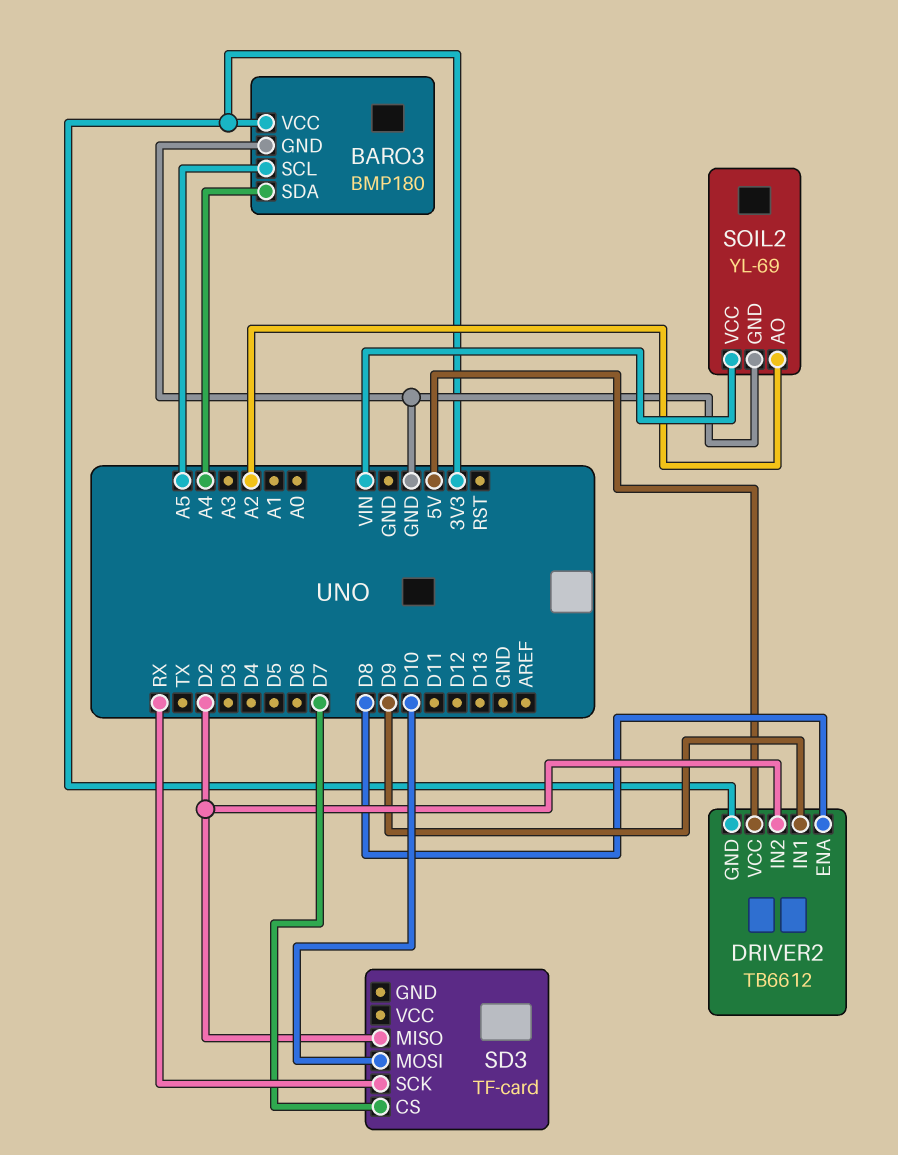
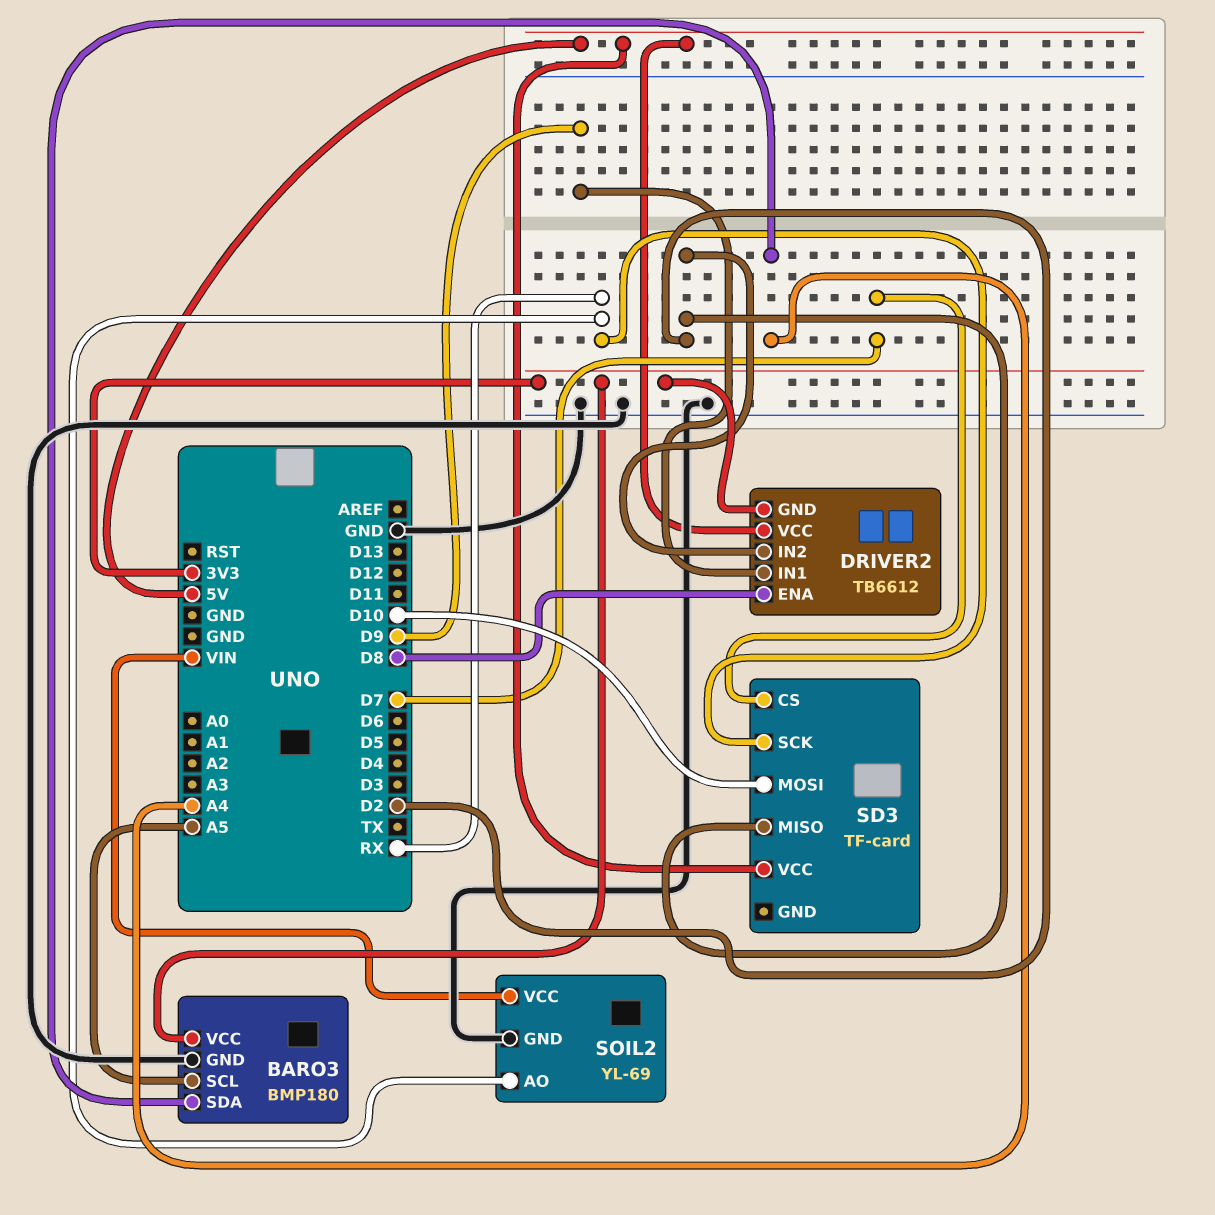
SD3 pin VCC: none -> 5V
SOIL2 pin AO: A2 -> RX

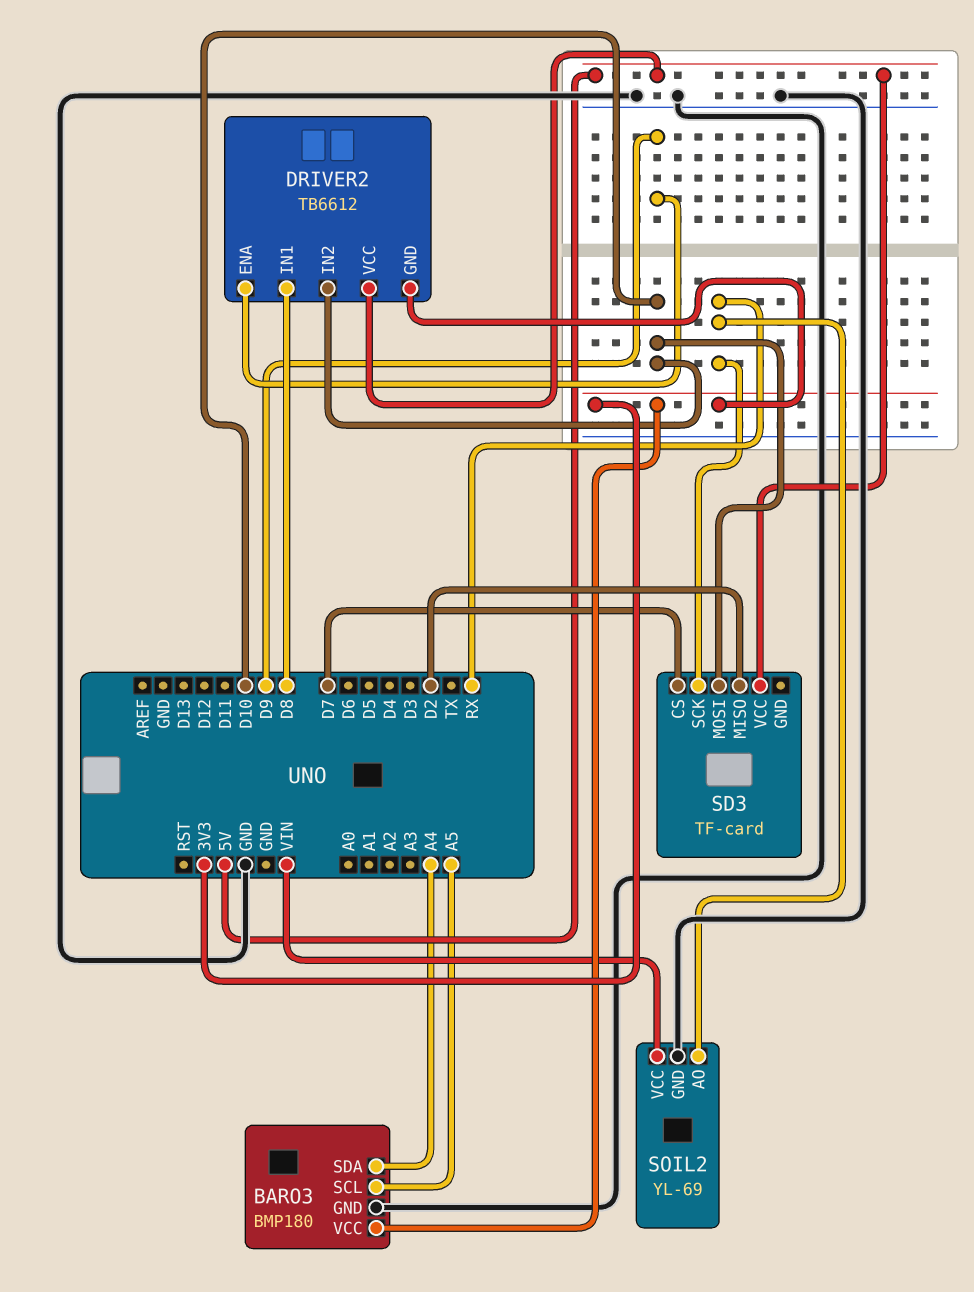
DRIVER2 pin ENA: D8 -> D9
DRIVER2 pin IN1: D9 -> D8
DRIVER2 pin IN2: D2 -> D10

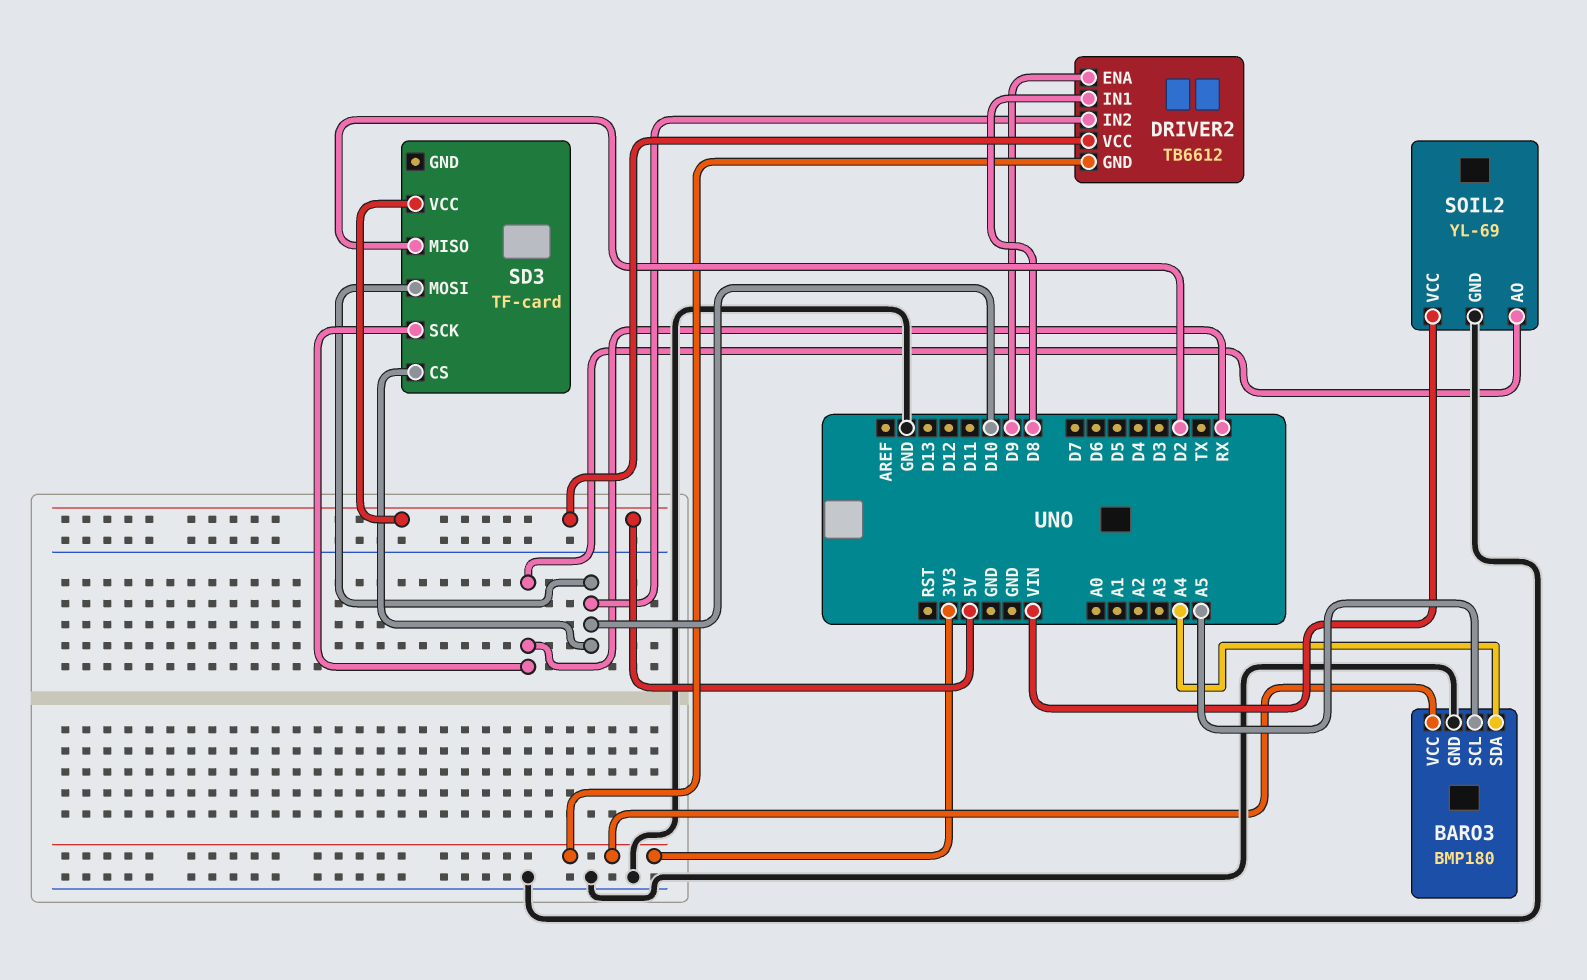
SD3 pin CS: D7 -> D10

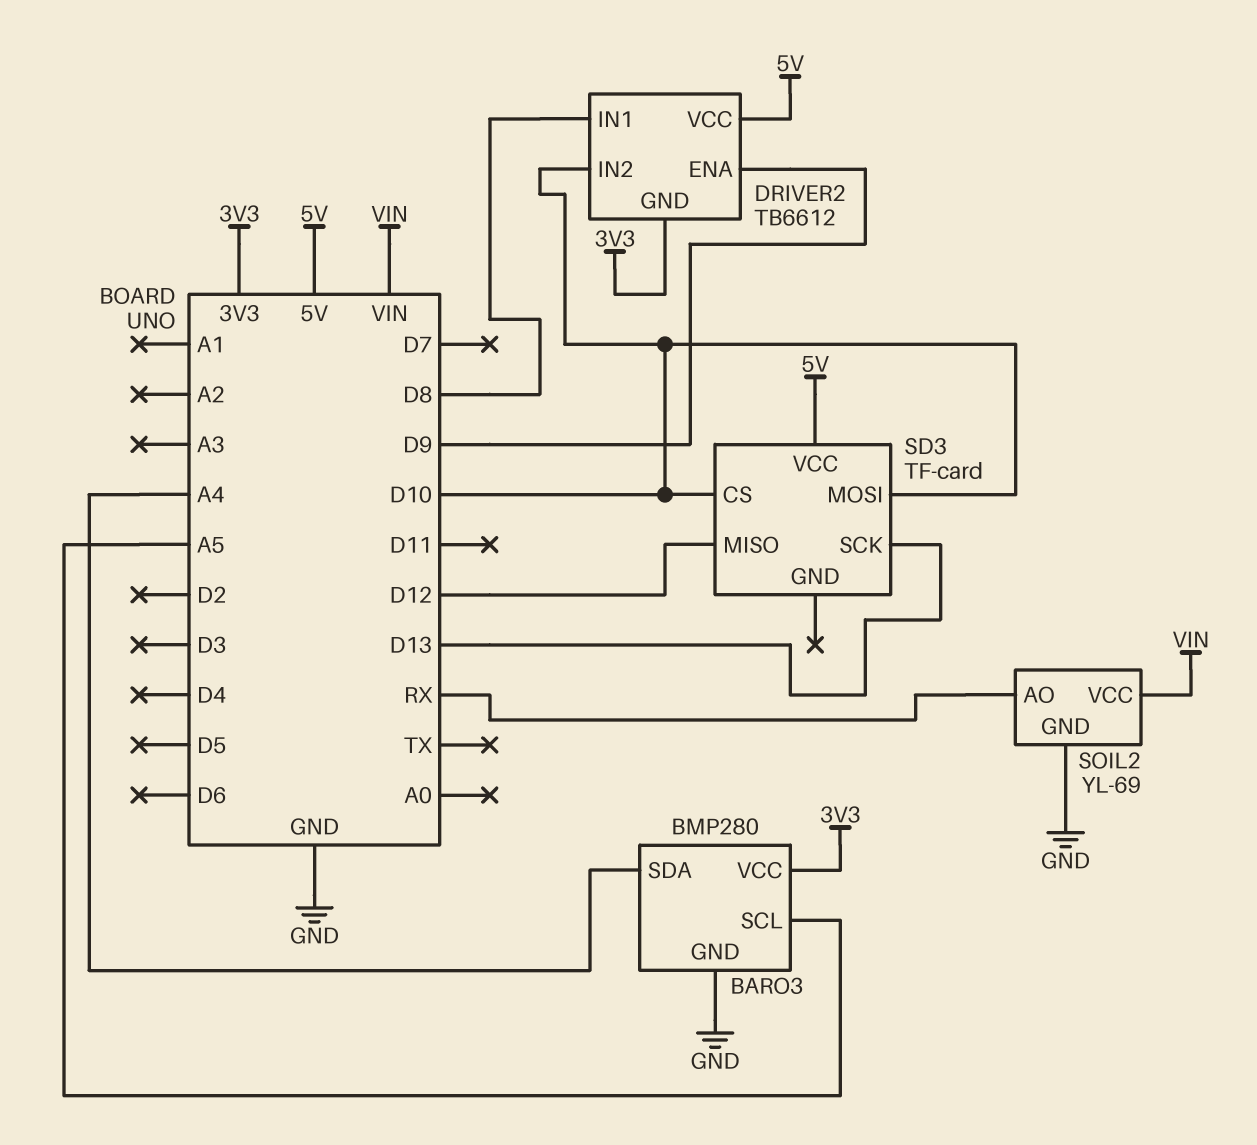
BARO3: BMP180 -> BMP280
SD3 pin MISO: D2 -> D12
SD3 pin SCK: RX -> D13

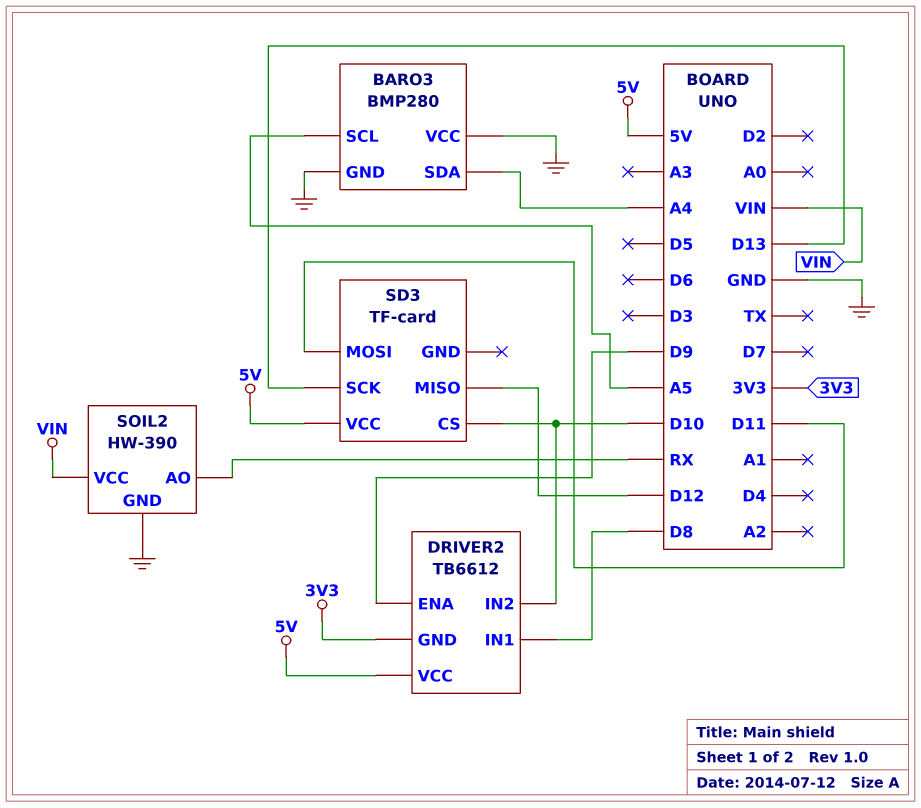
BARO3 pin VCC: 3V3 -> GND
SD3 pin MOSI: D10 -> D11
SOIL2: YL-69 -> HW-390

